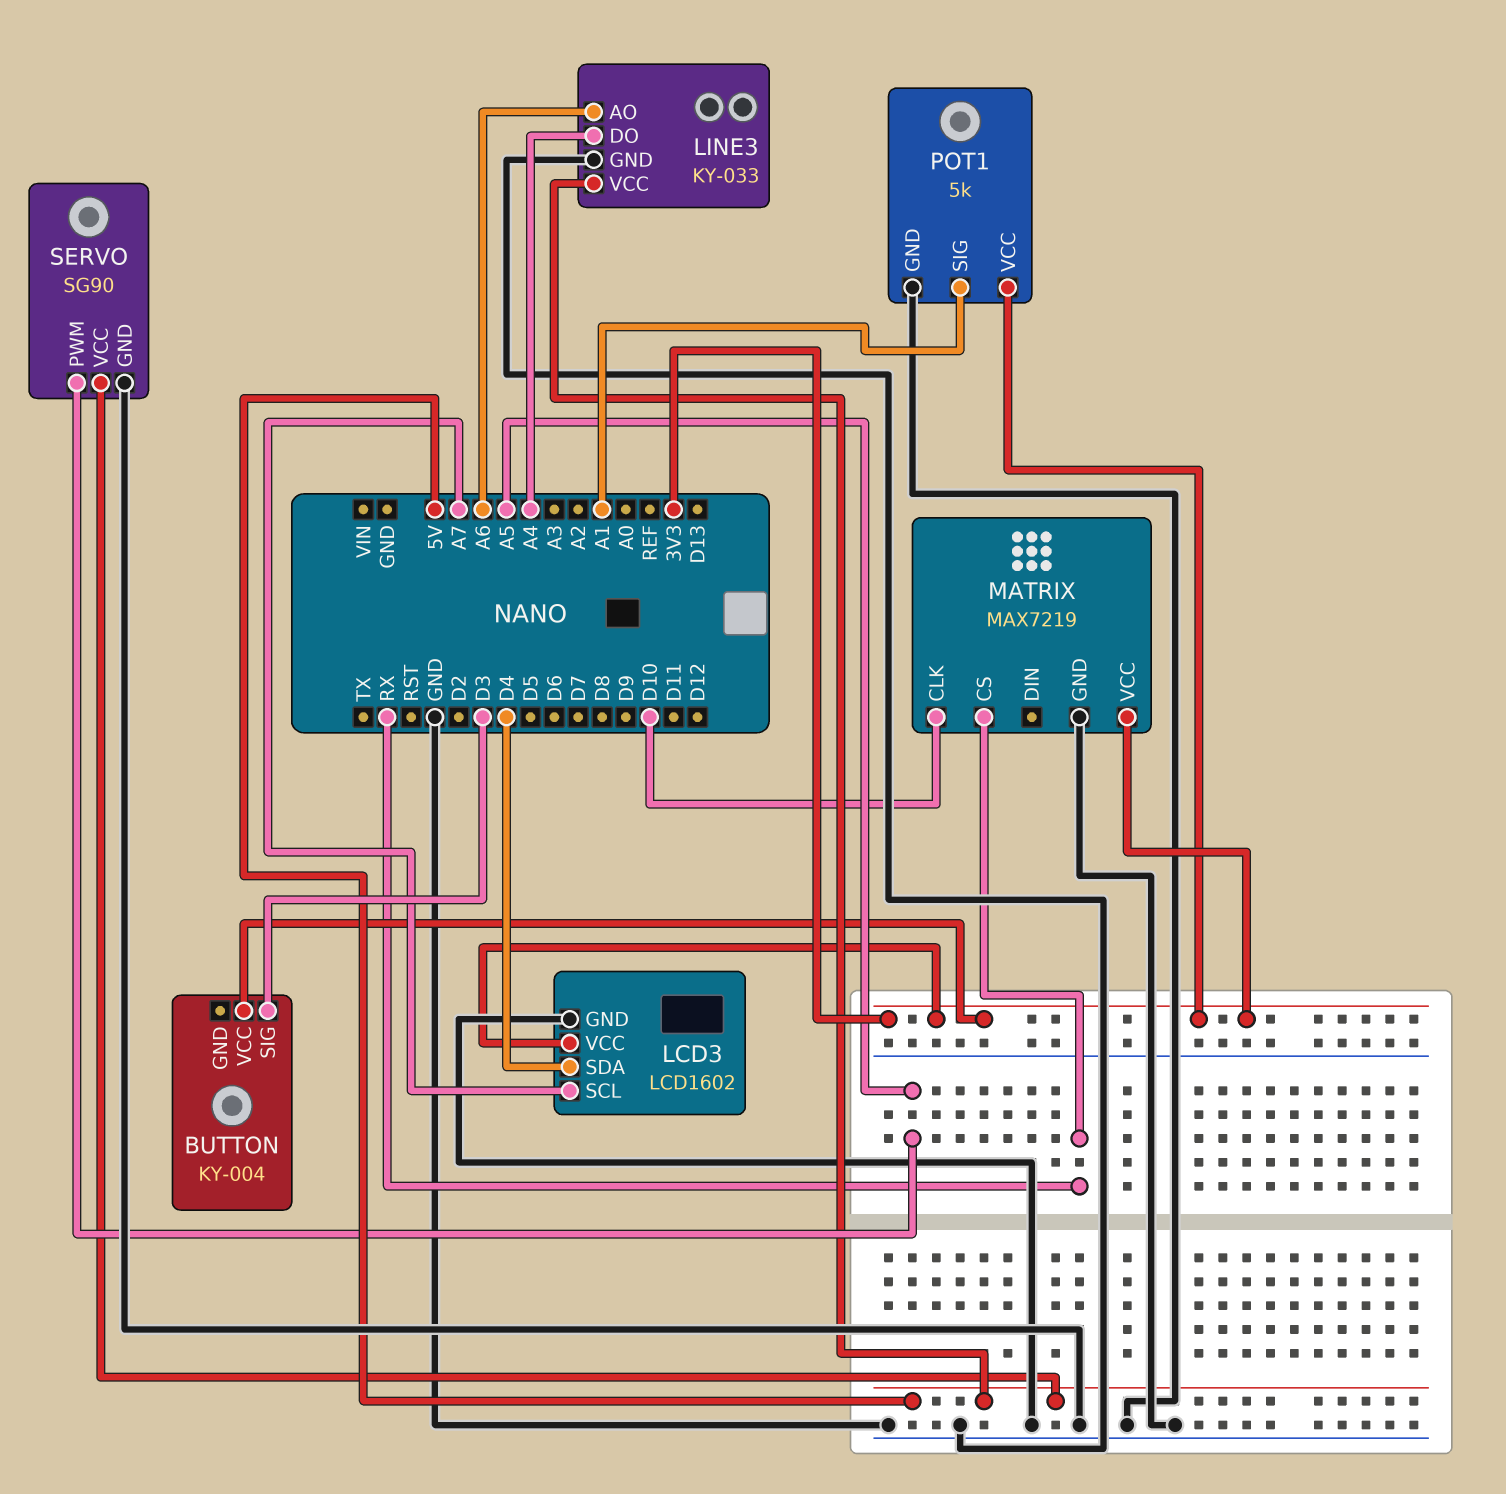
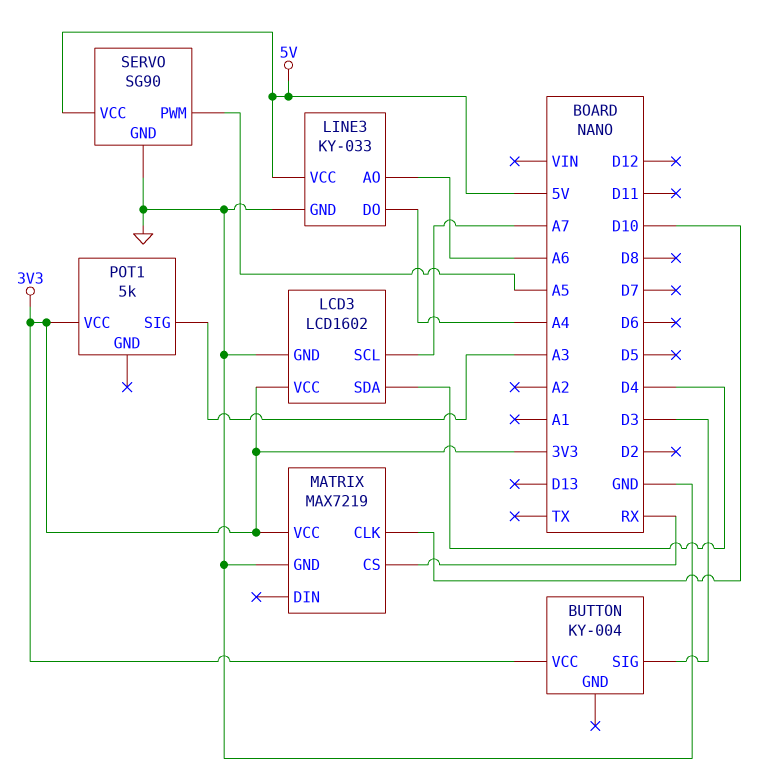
POT1 pin GND: GND -> none
POT1 pin SIG: A1 -> A3

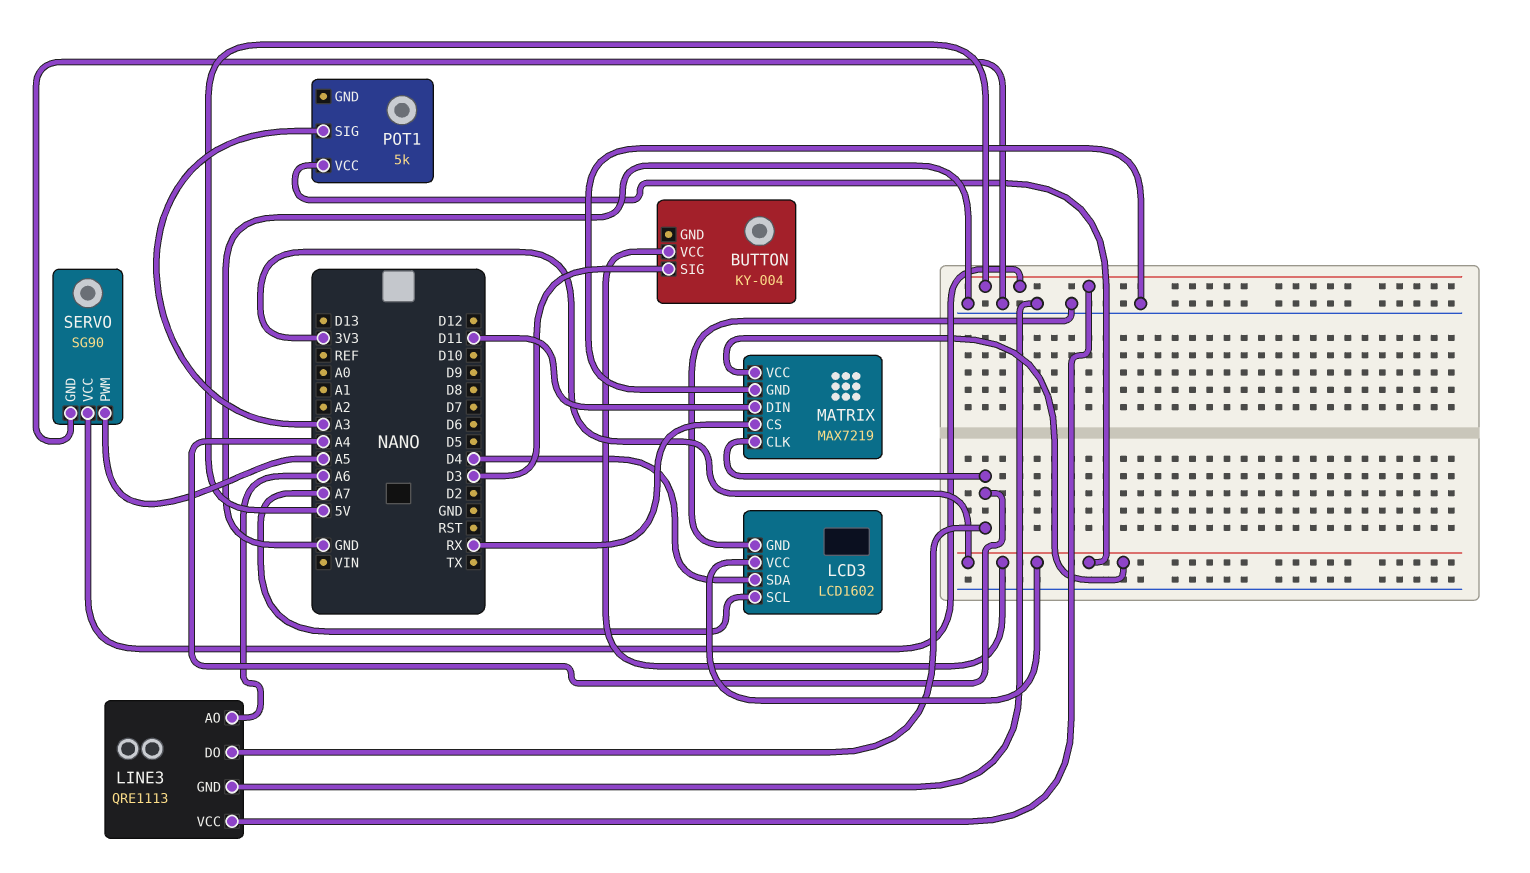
LINE3: KY-033 -> QRE1113
MATRIX pin CLK: D10 -> A4
MATRIX pin DIN: none -> D11

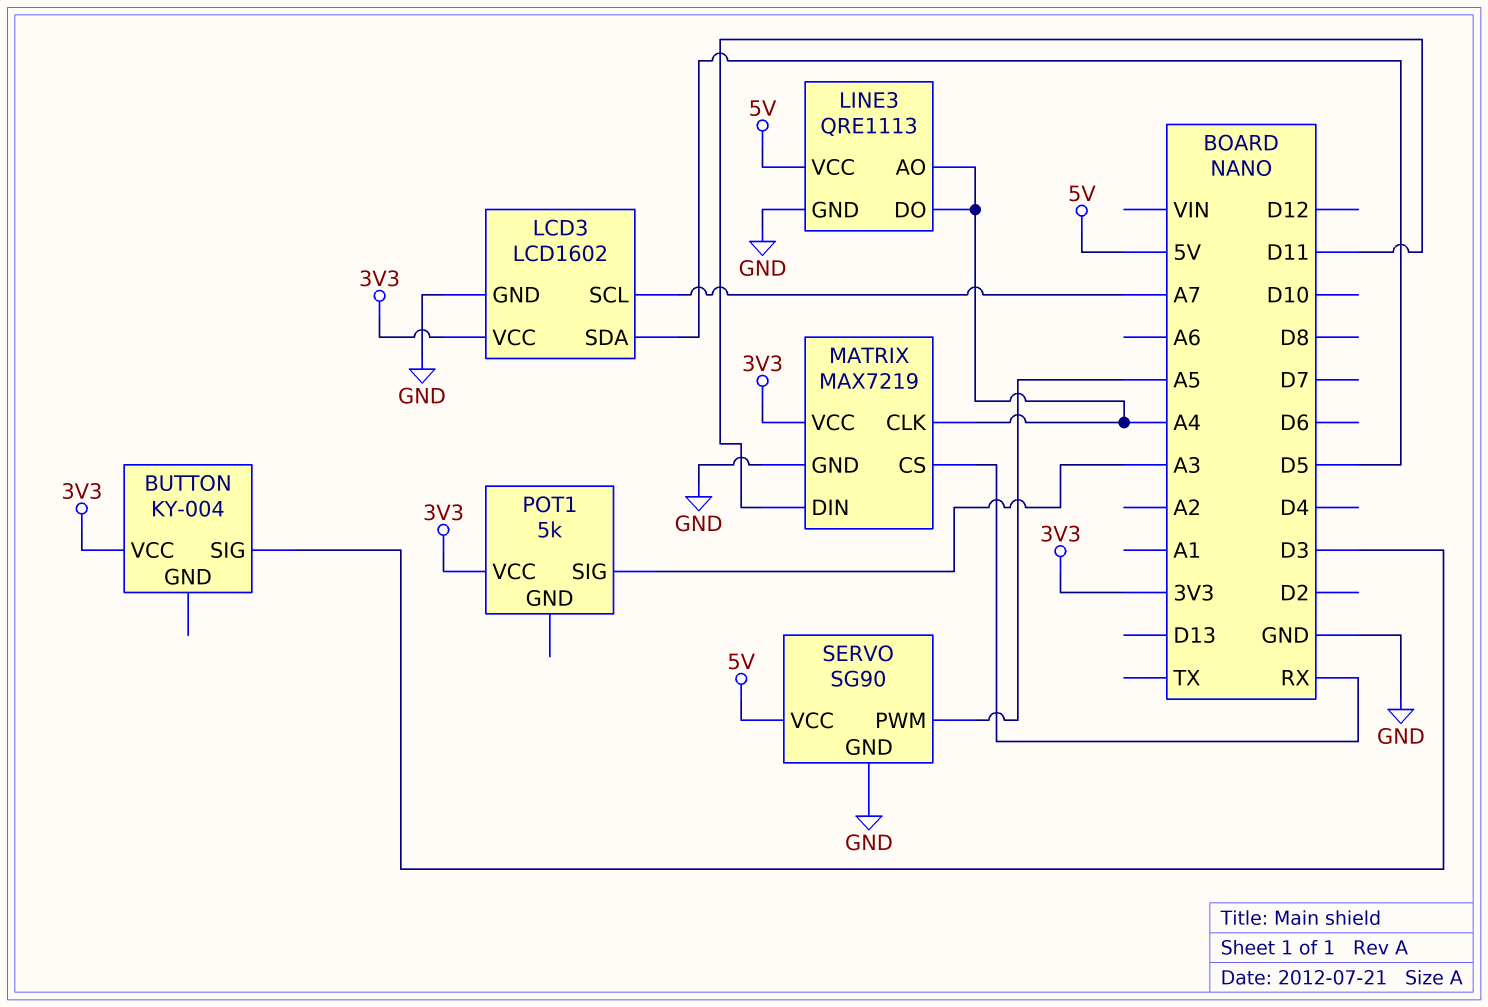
LCD3 pin SDA: D4 -> D5
LINE3 pin AO: A6 -> A4

